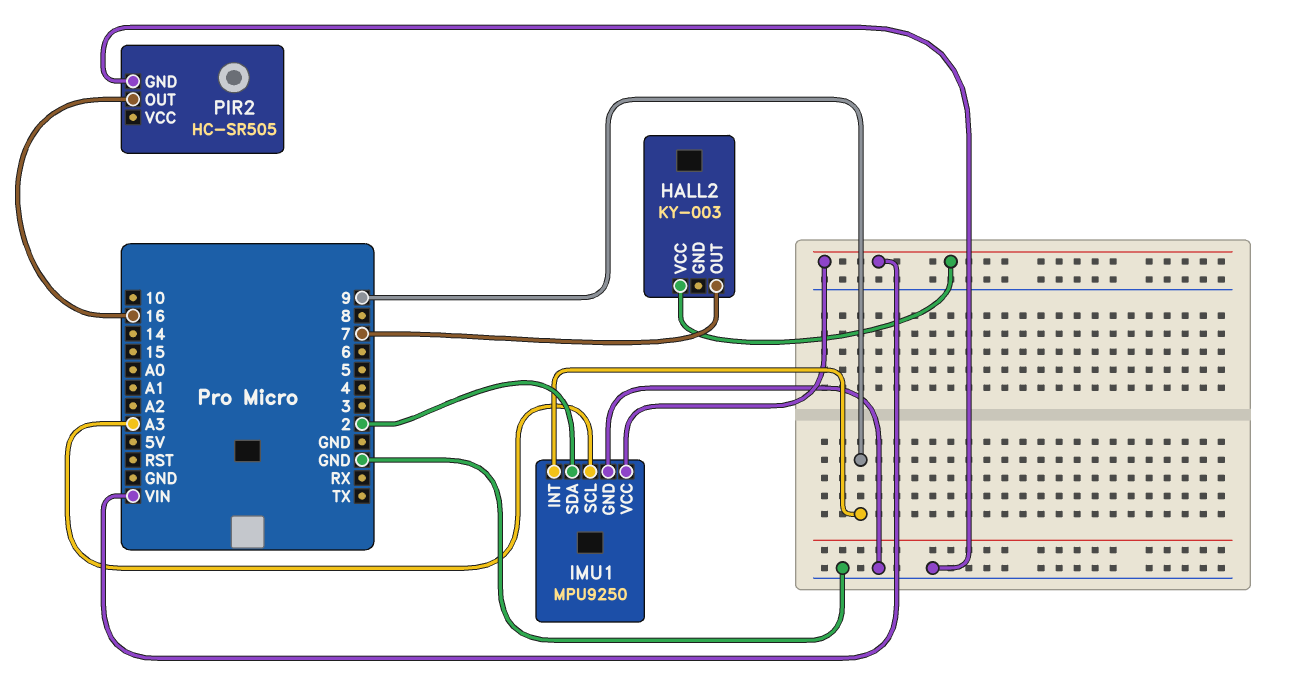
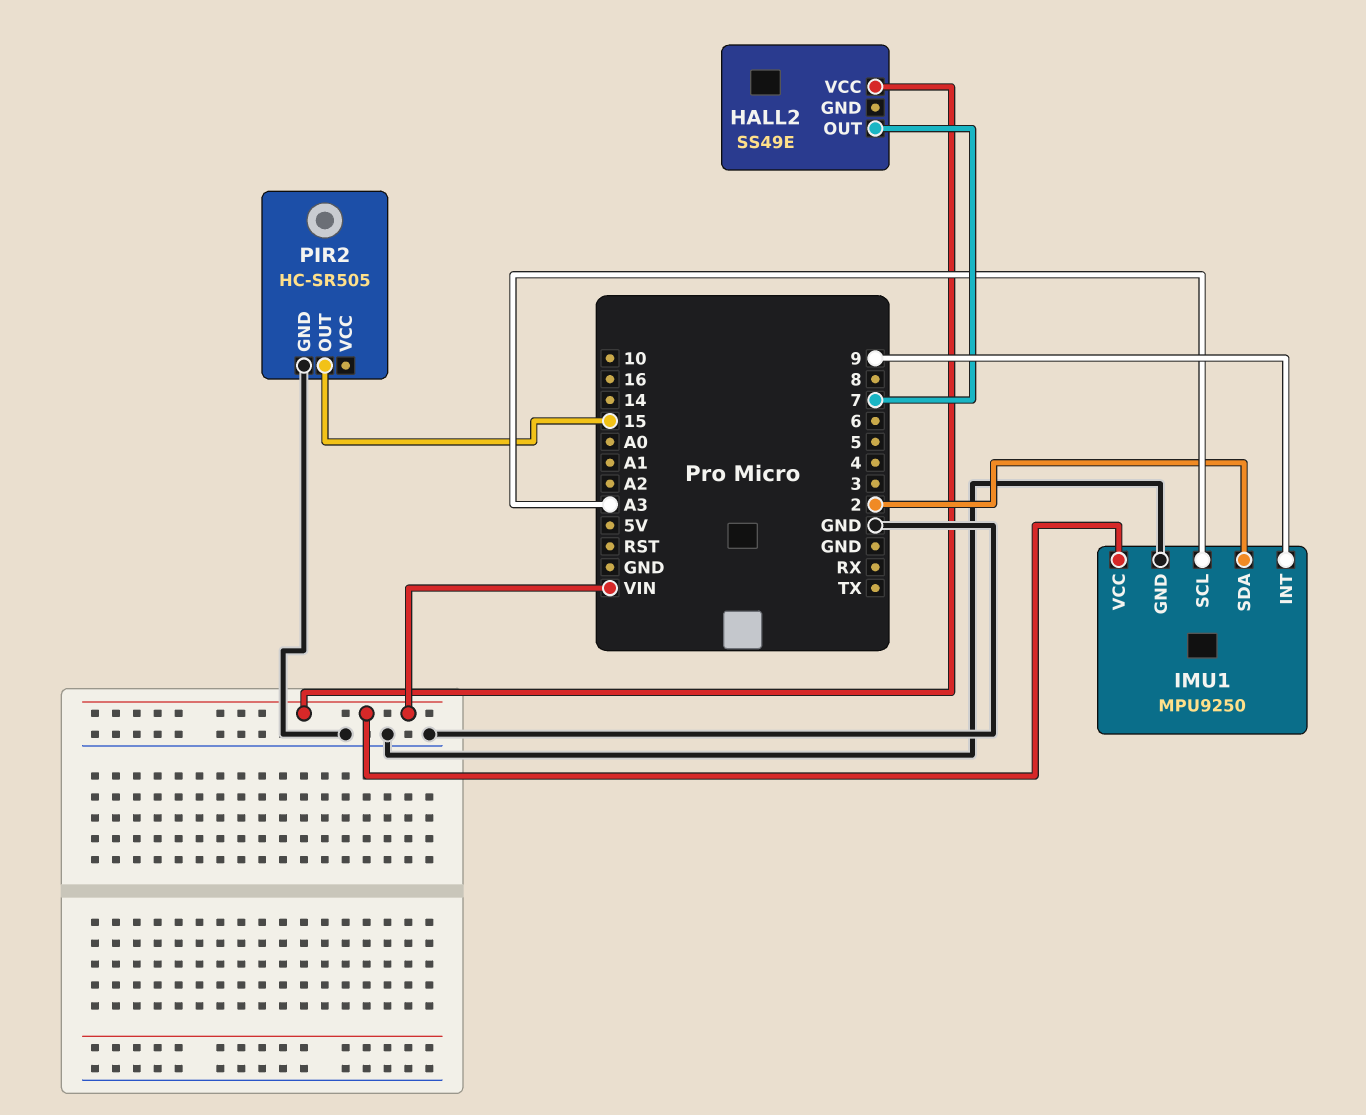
HALL2: KY-003 -> SS49E
PIR2 pin OUT: 16 -> 15

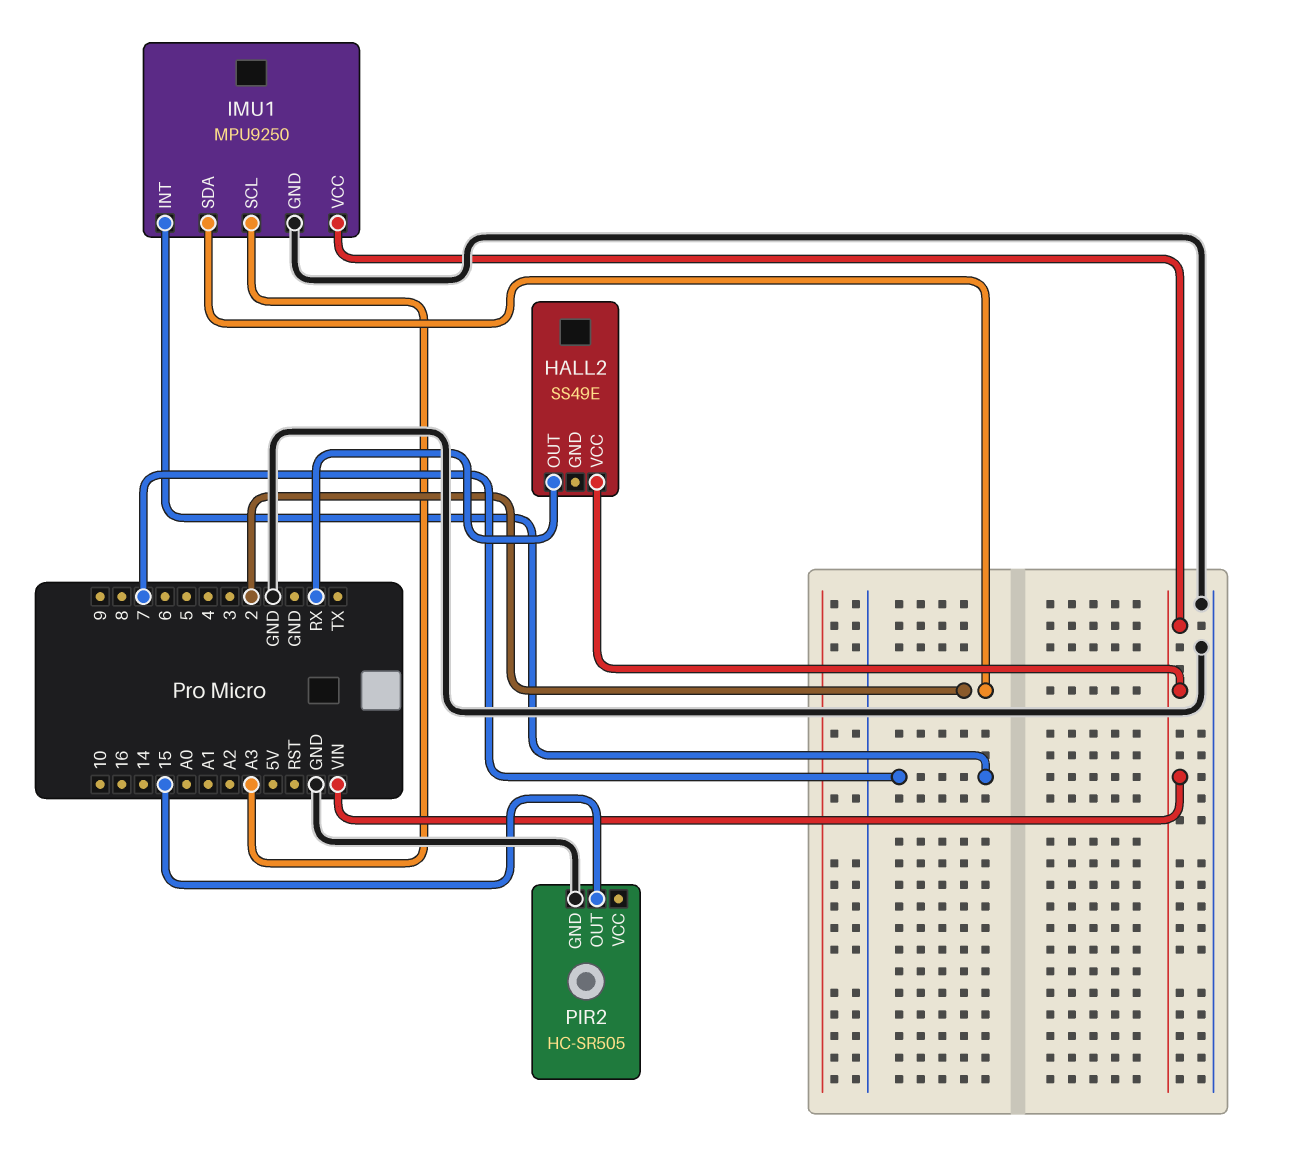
HALL2 pin OUT: 7 -> RX
IMU1 pin INT: 9 -> 7

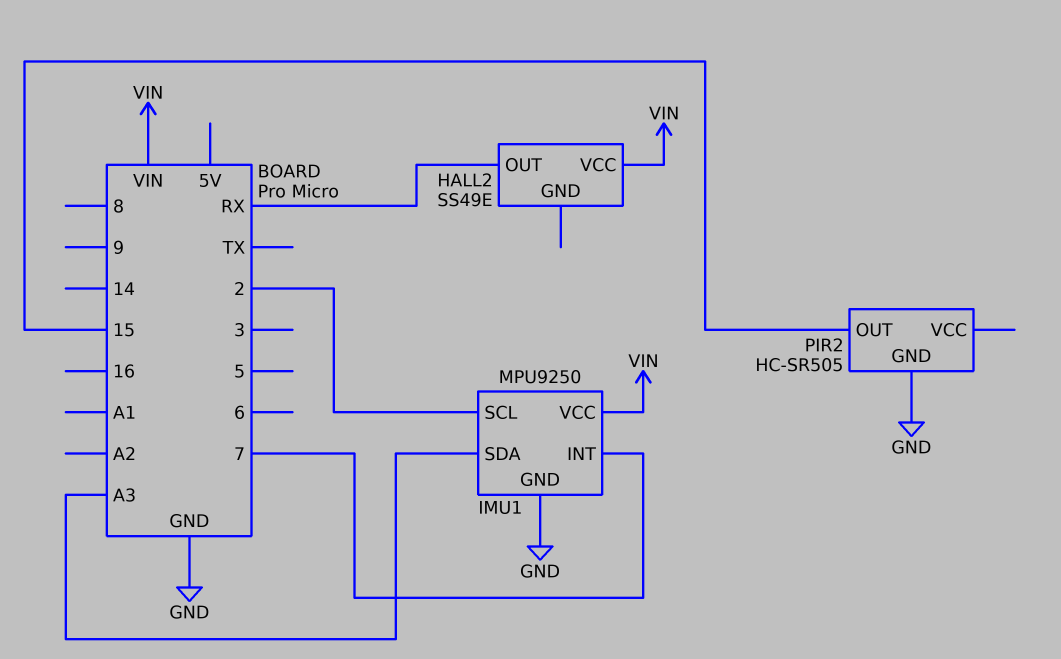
IMU1 pin SCL: A3 -> 2
IMU1 pin SDA: 2 -> A3

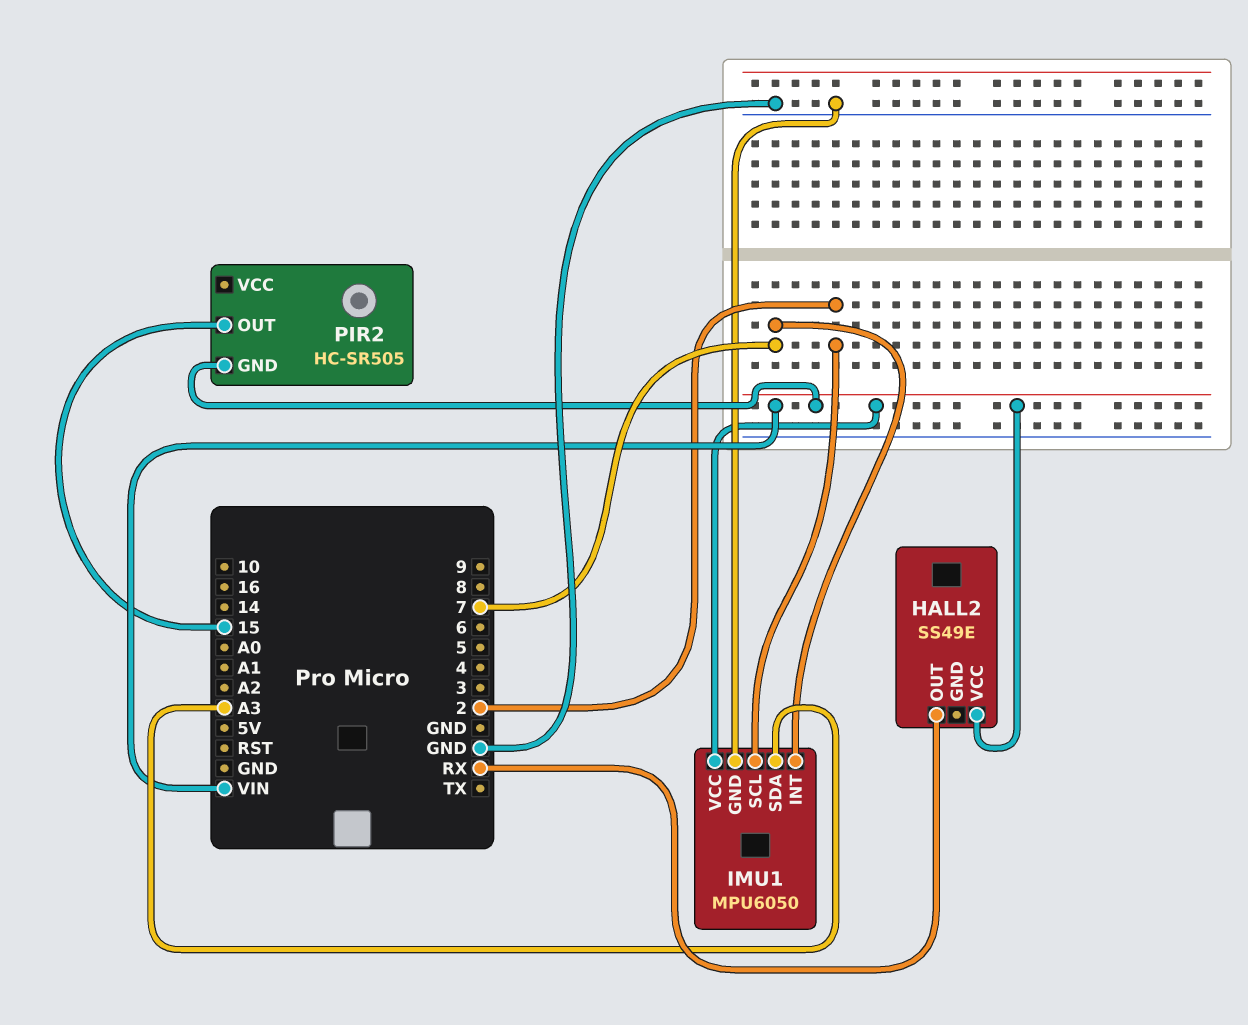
IMU1: MPU9250 -> MPU6050
PIR2 pin GND: GND -> VIN

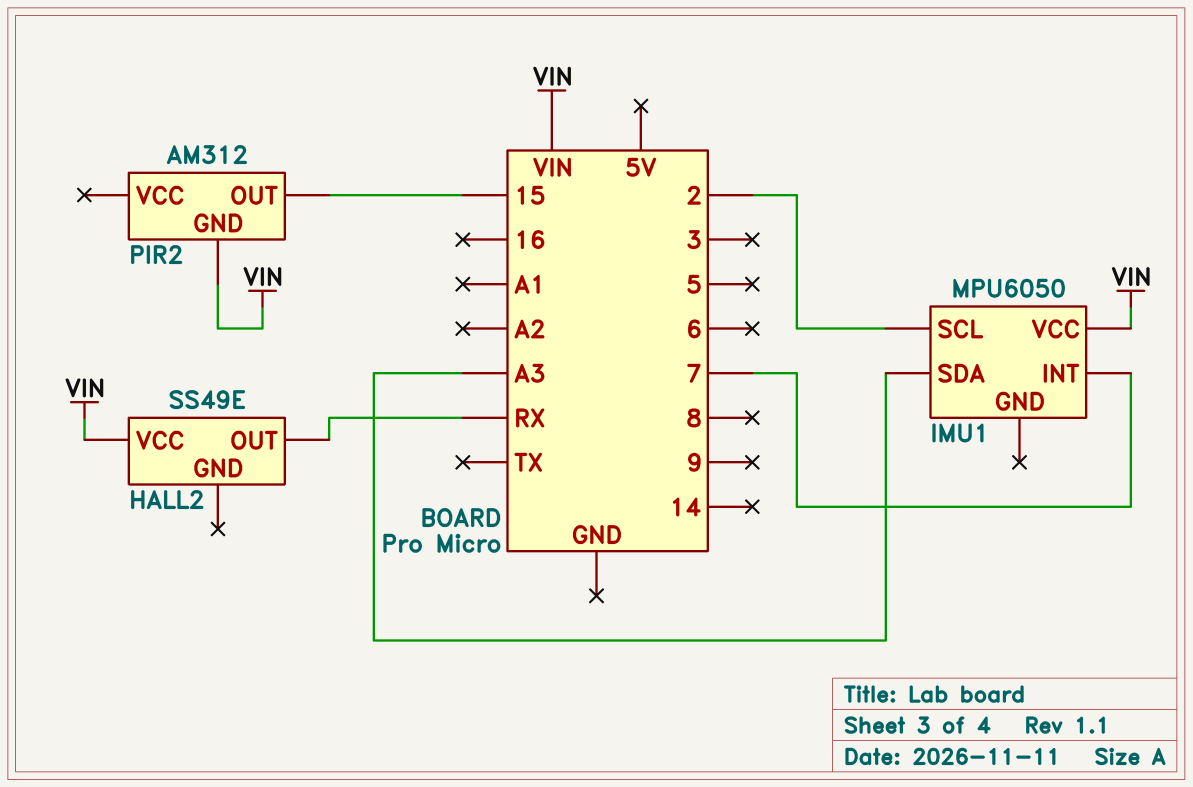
IMU1 pin GND: GND -> none
PIR2: HC-SR505 -> AM312

